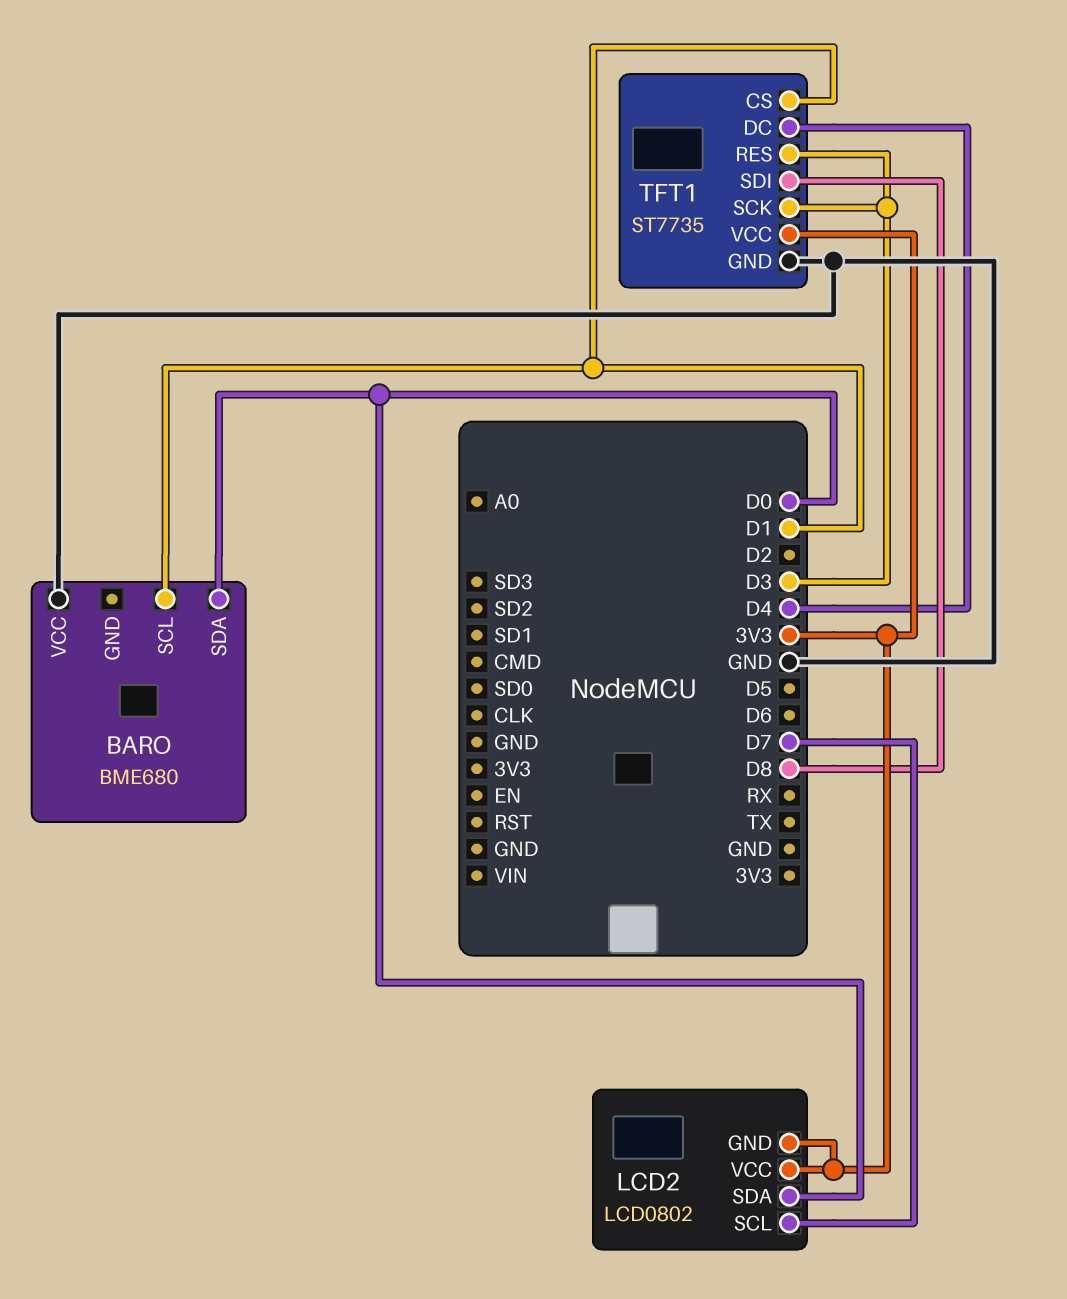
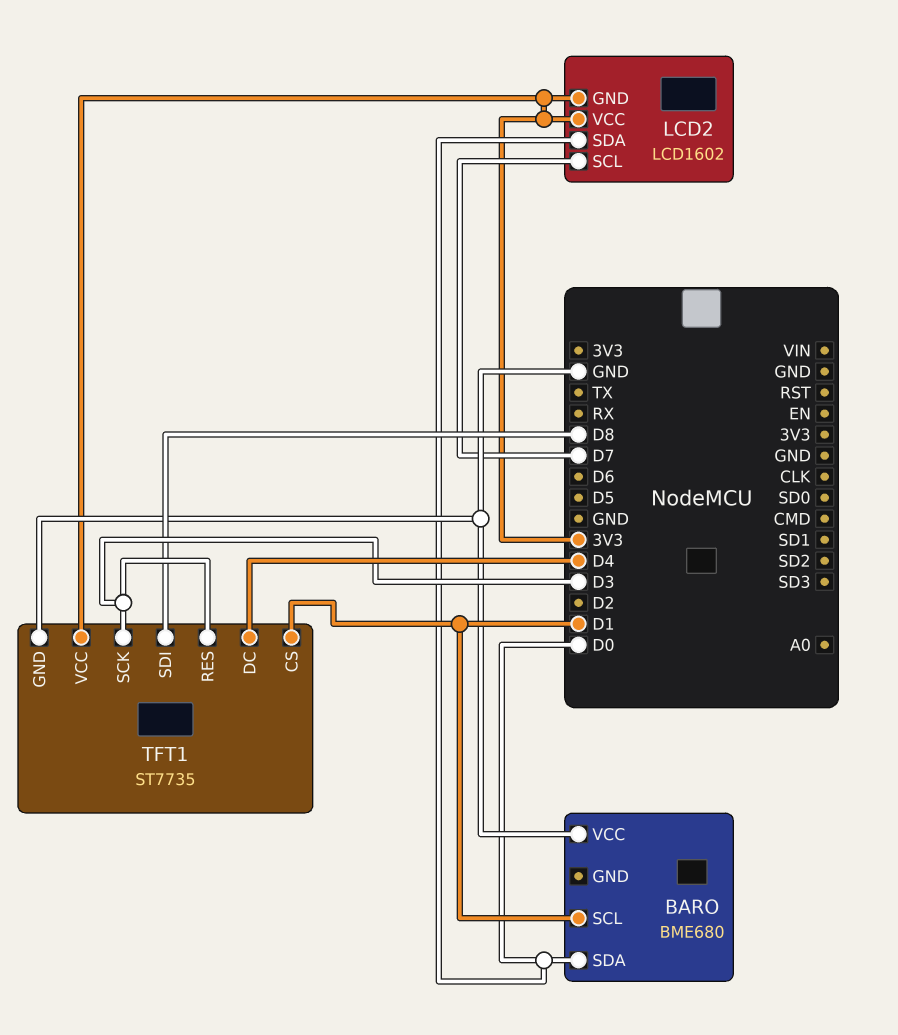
LCD2: LCD0802 -> LCD1602

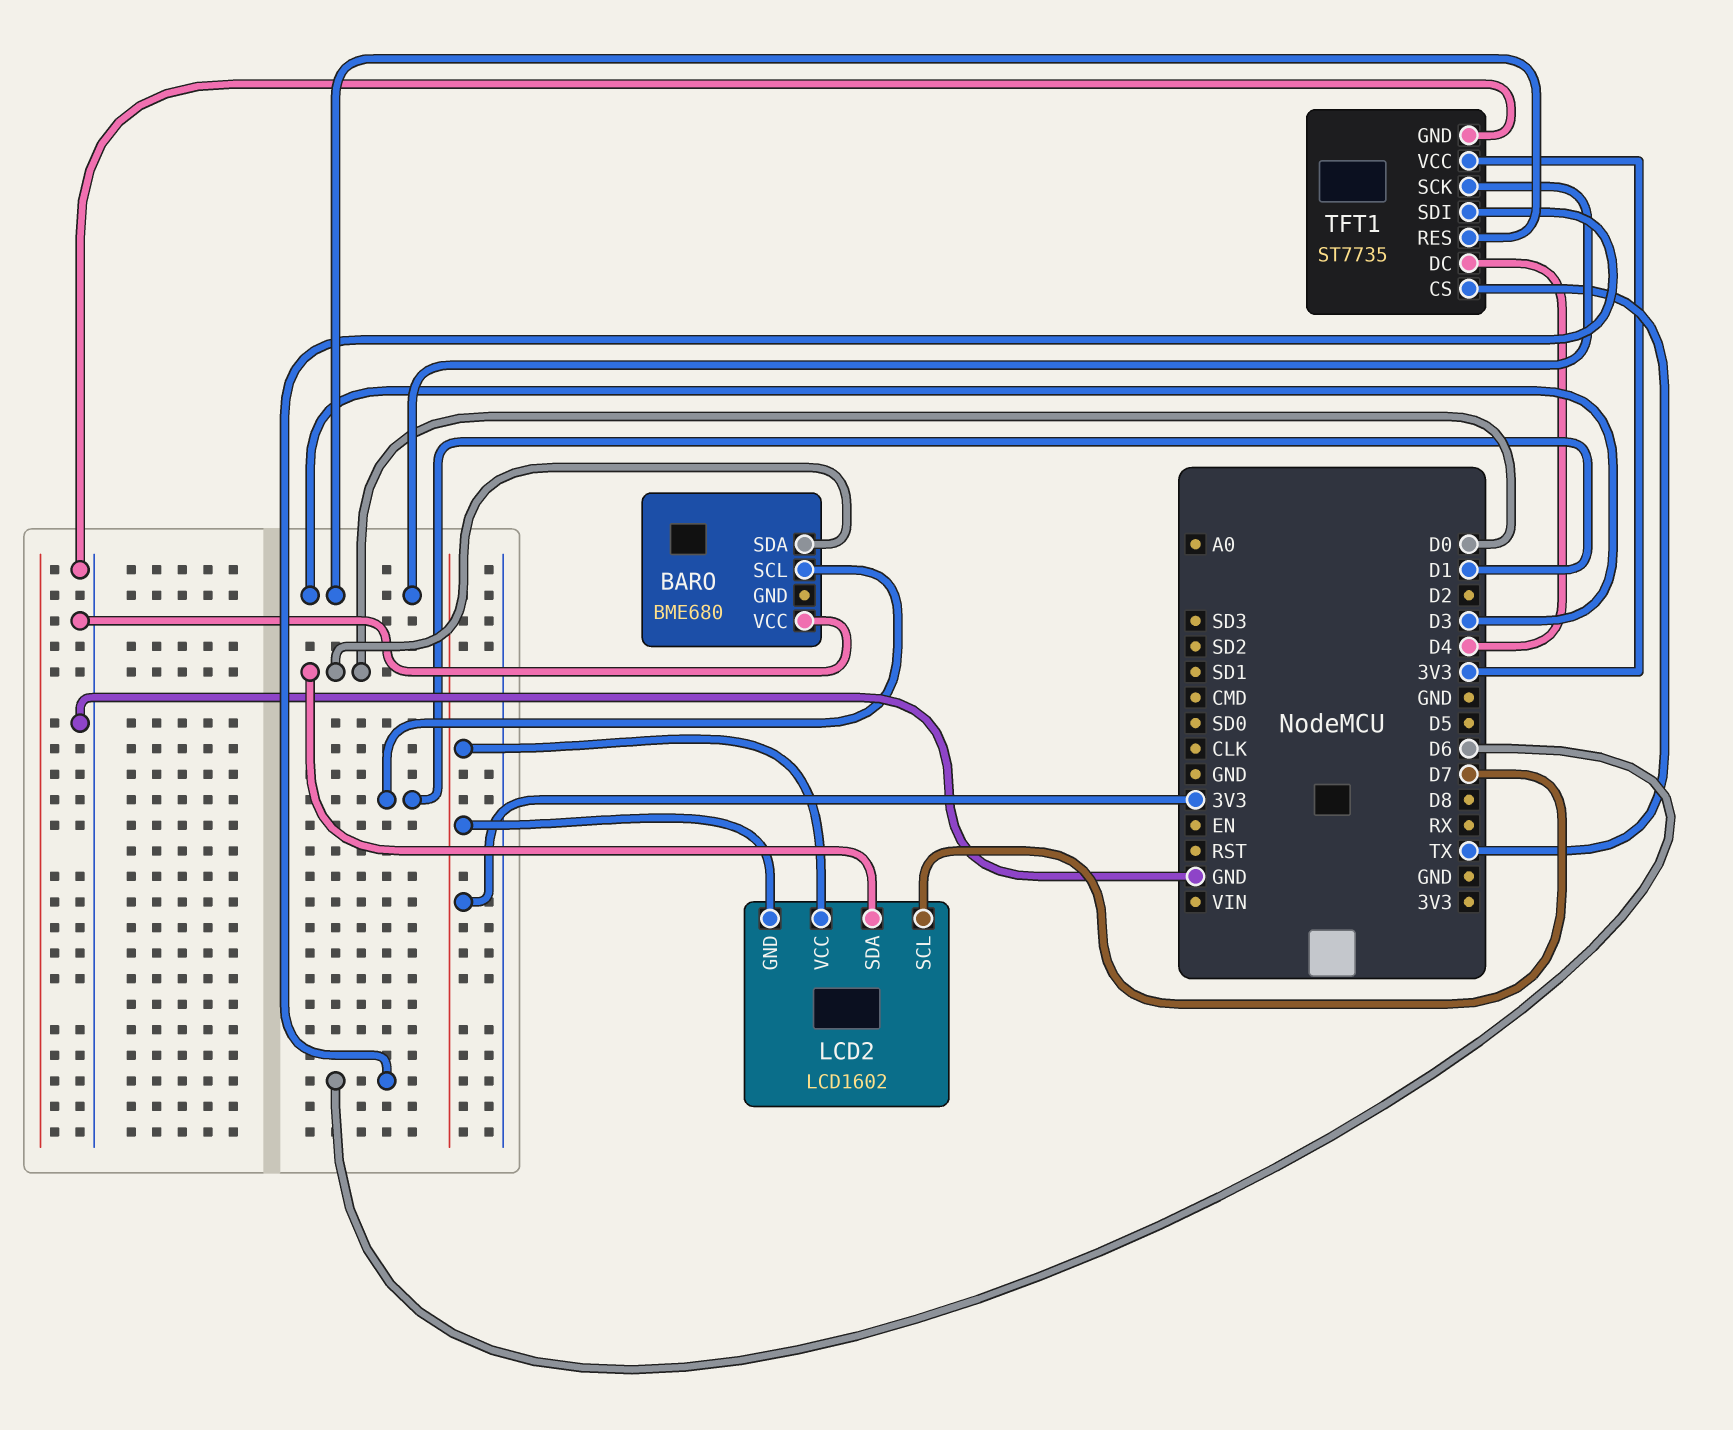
TFT1 pin CS: D1 -> TX
TFT1 pin SDI: D8 -> D6

